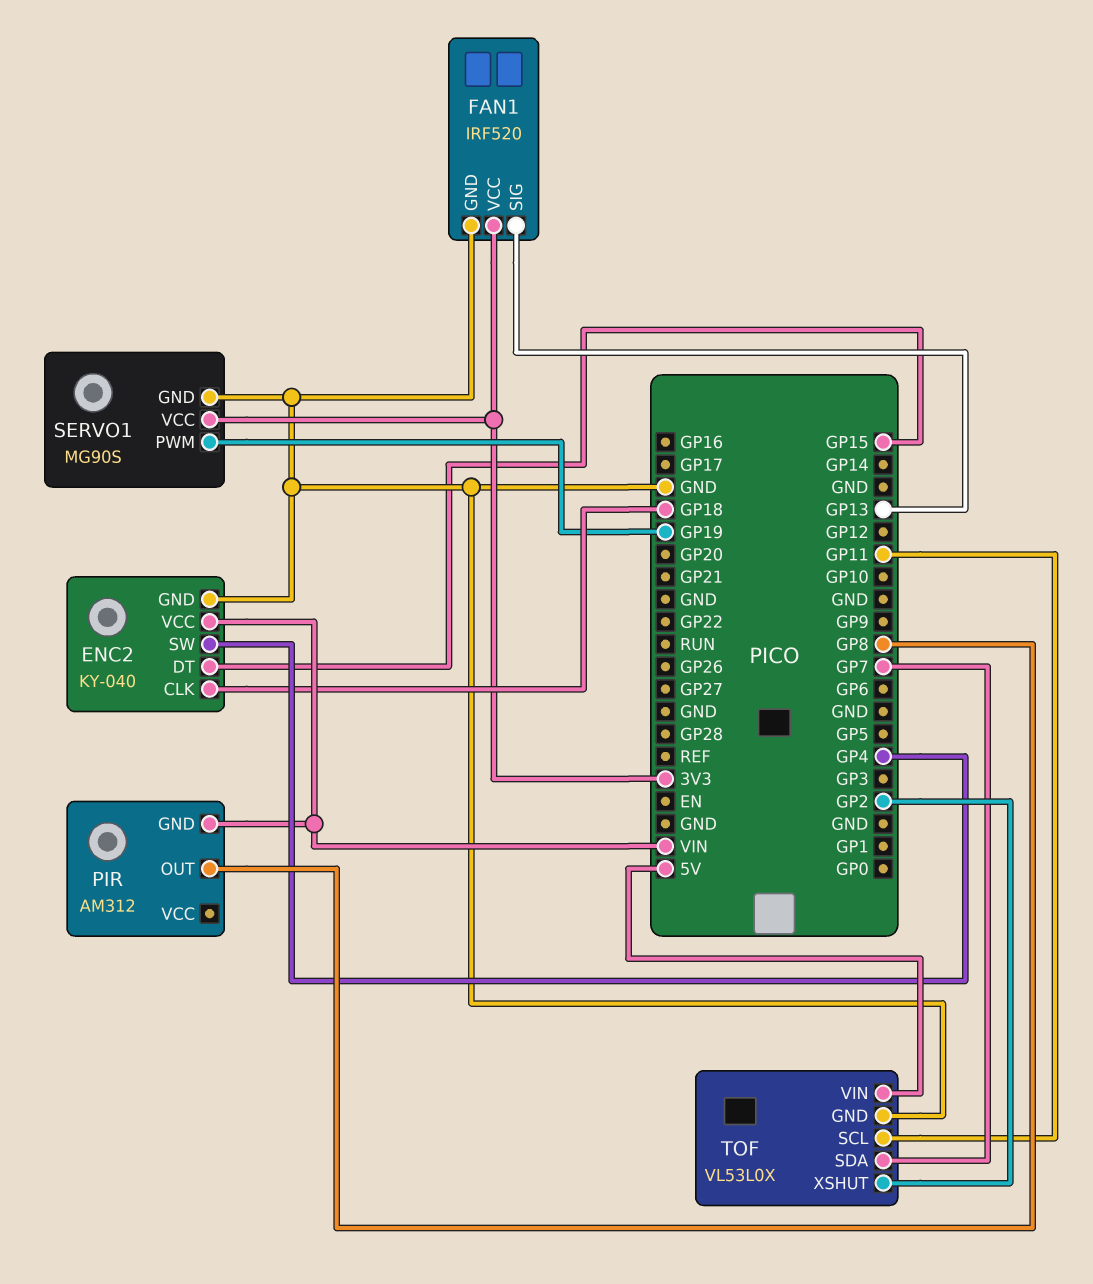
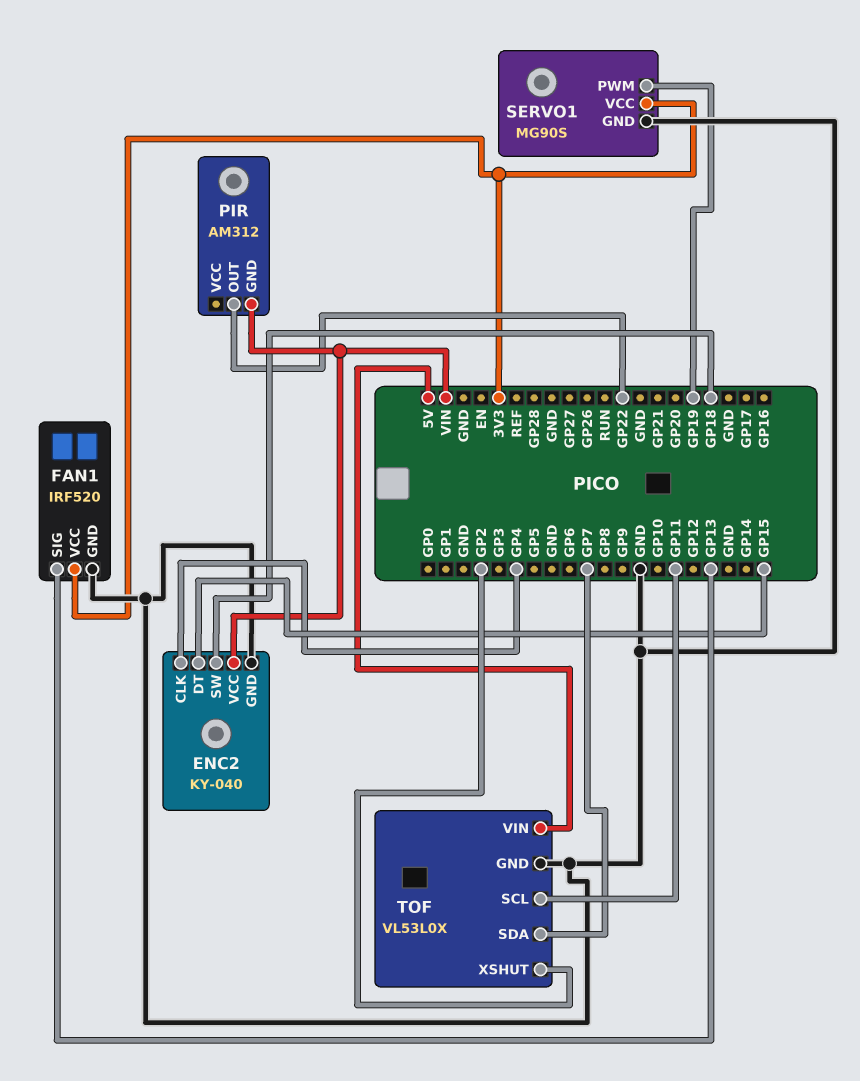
ENC2 pin CLK: GP18 -> GP4
ENC2 pin SW: GP4 -> GP18
PIR pin OUT: GP8 -> GP22

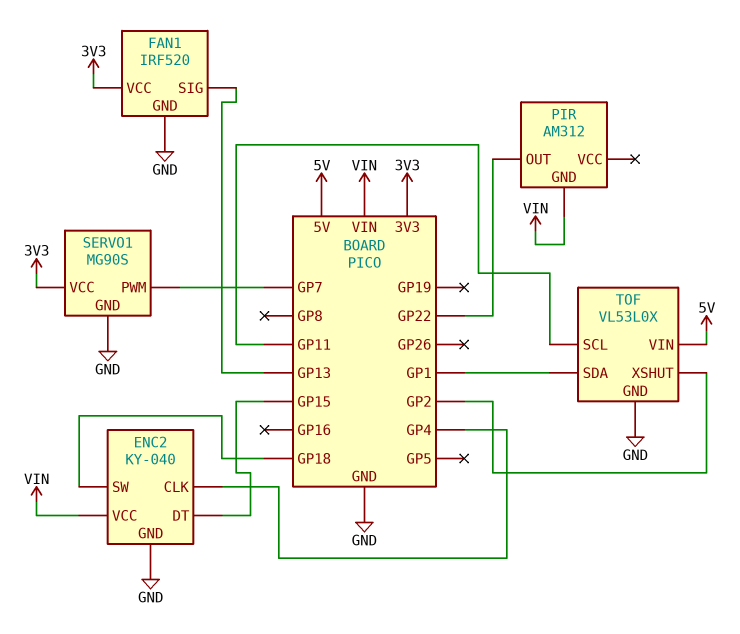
SERVO1 pin PWM: GP19 -> GP7
TOF pin SDA: GP7 -> GP1

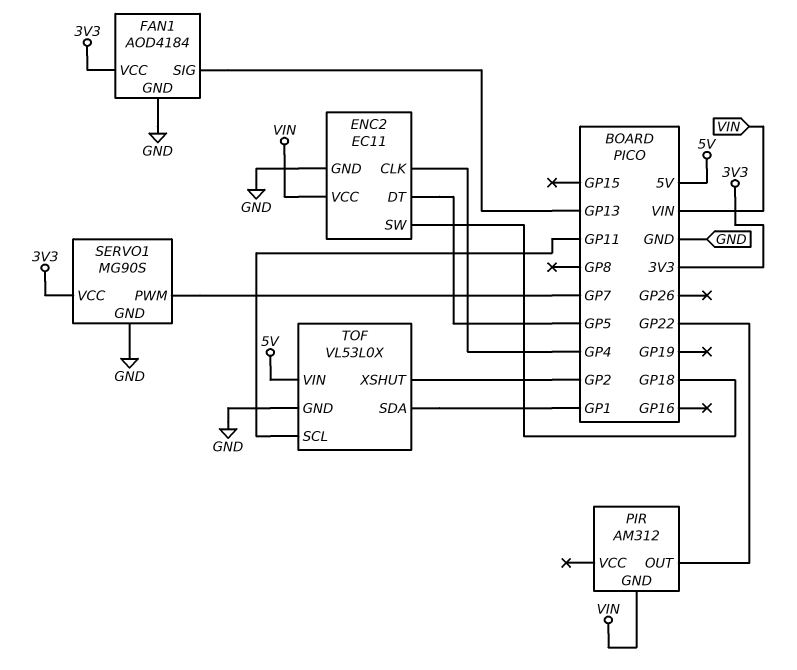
ENC2: KY-040 -> EC11
ENC2 pin DT: GP15 -> GP5
FAN1: IRF520 -> AOD4184

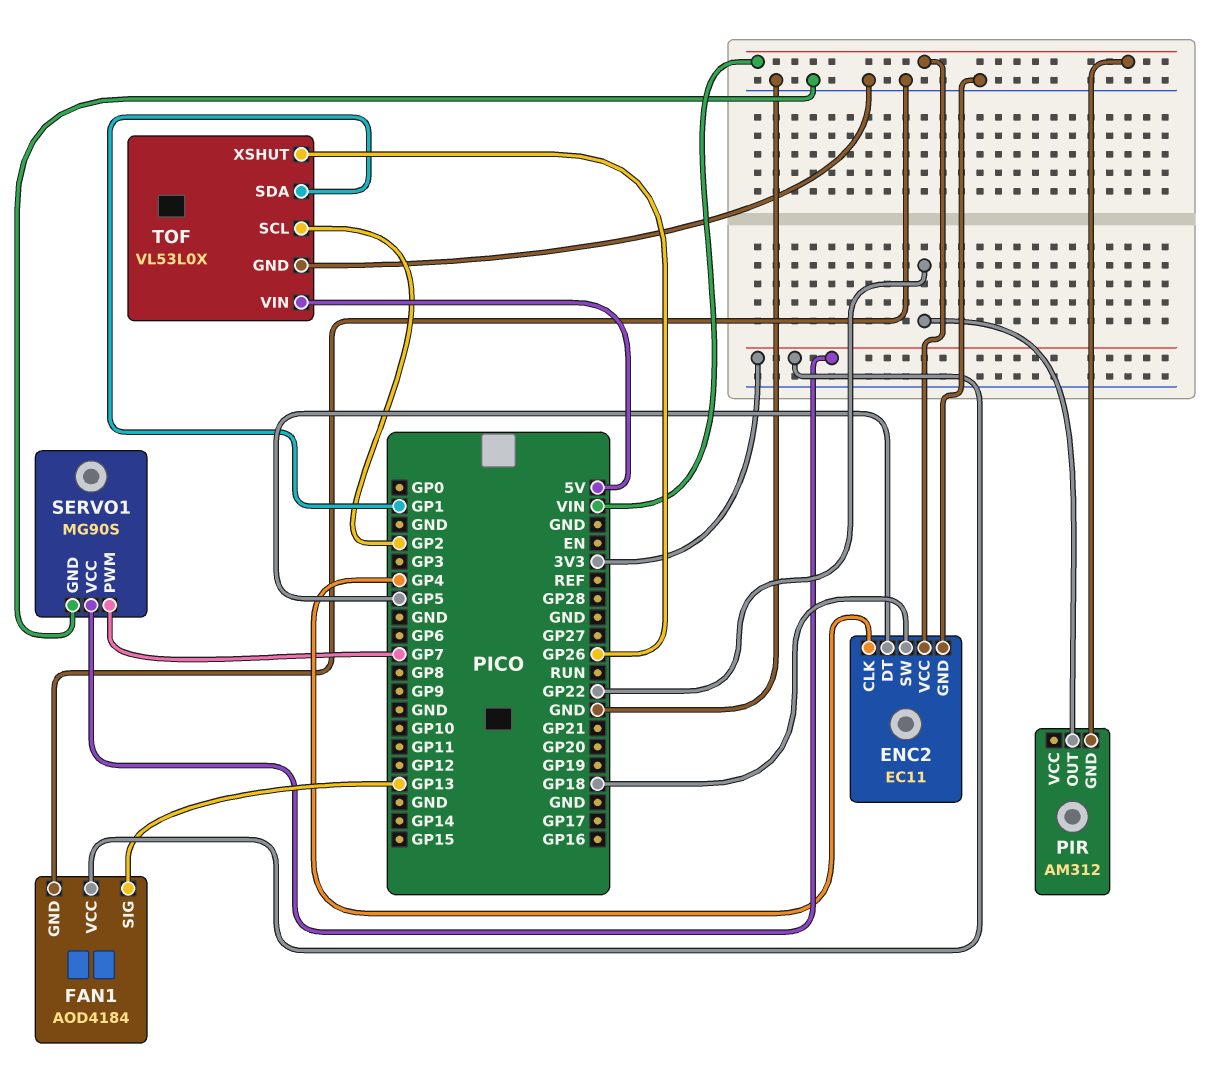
TOF pin SCL: GP11 -> GP2
TOF pin XSHUT: GP2 -> GP26

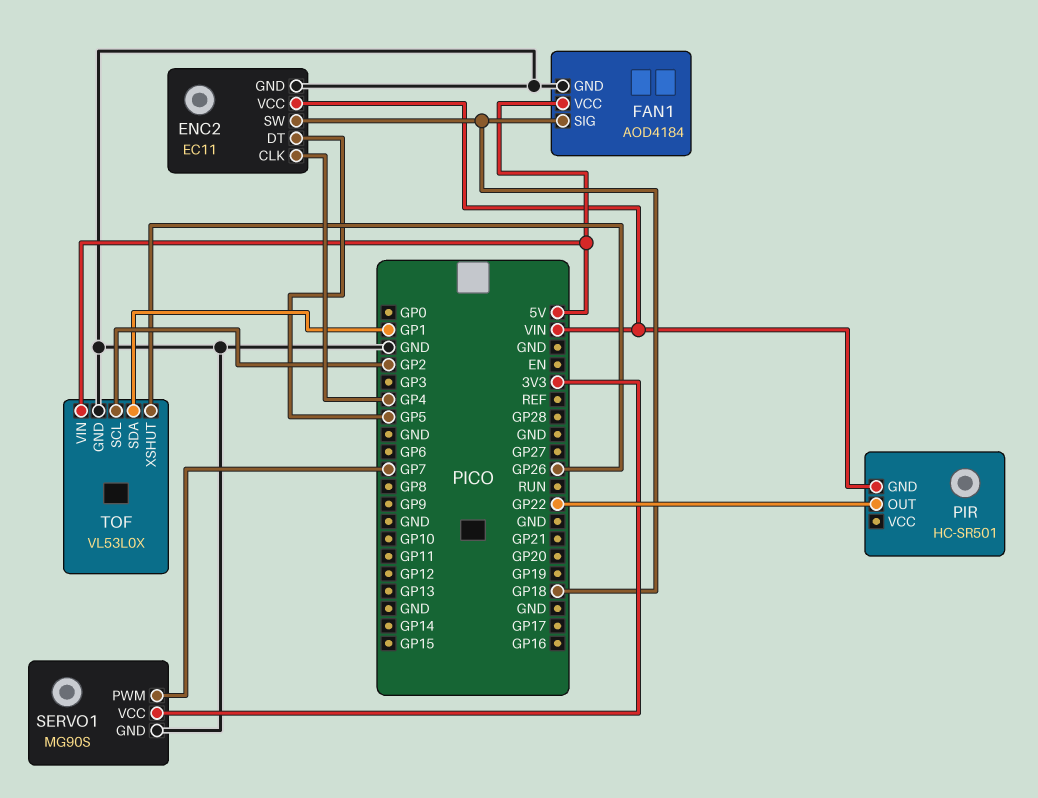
FAN1 pin SIG: GP13 -> GP18
FAN1 pin VCC: 3V3 -> 5V
PIR: AM312 -> HC-SR501

